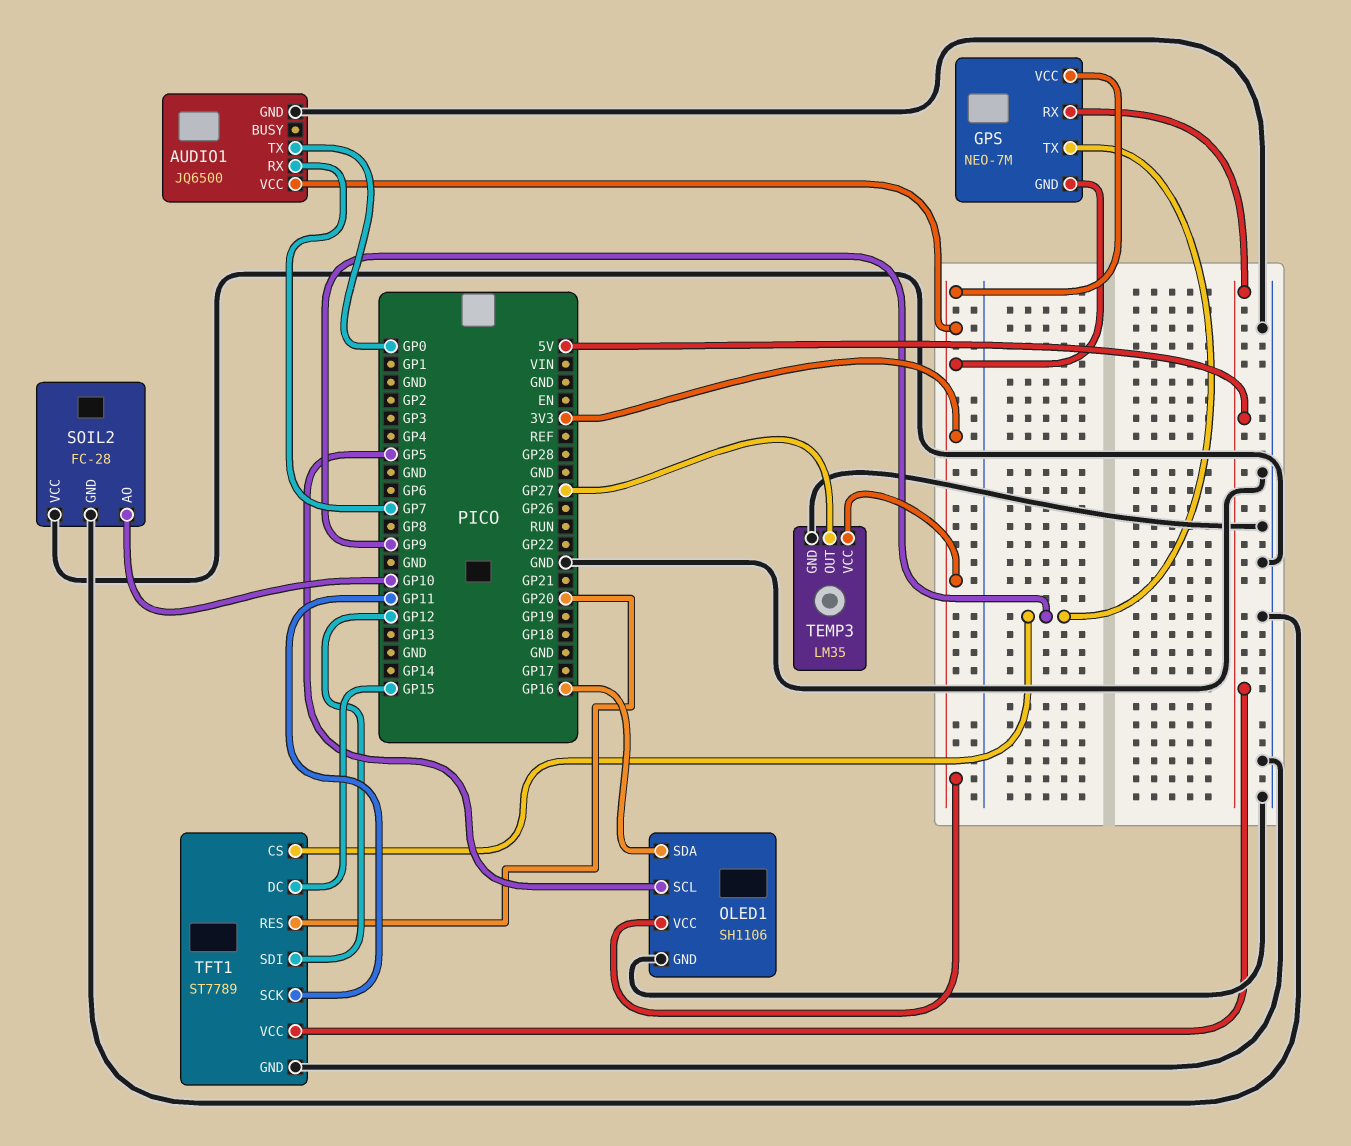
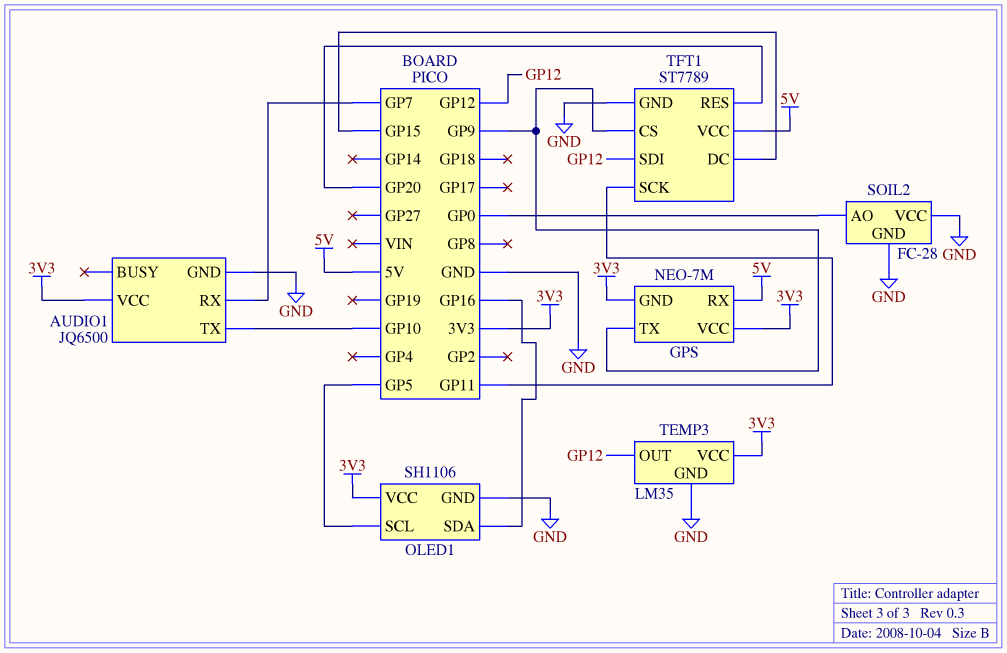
AUDIO1 pin TX: GP0 -> GP10
SOIL2 pin AO: GP10 -> GP0
TEMP3 pin OUT: GP27 -> GP12

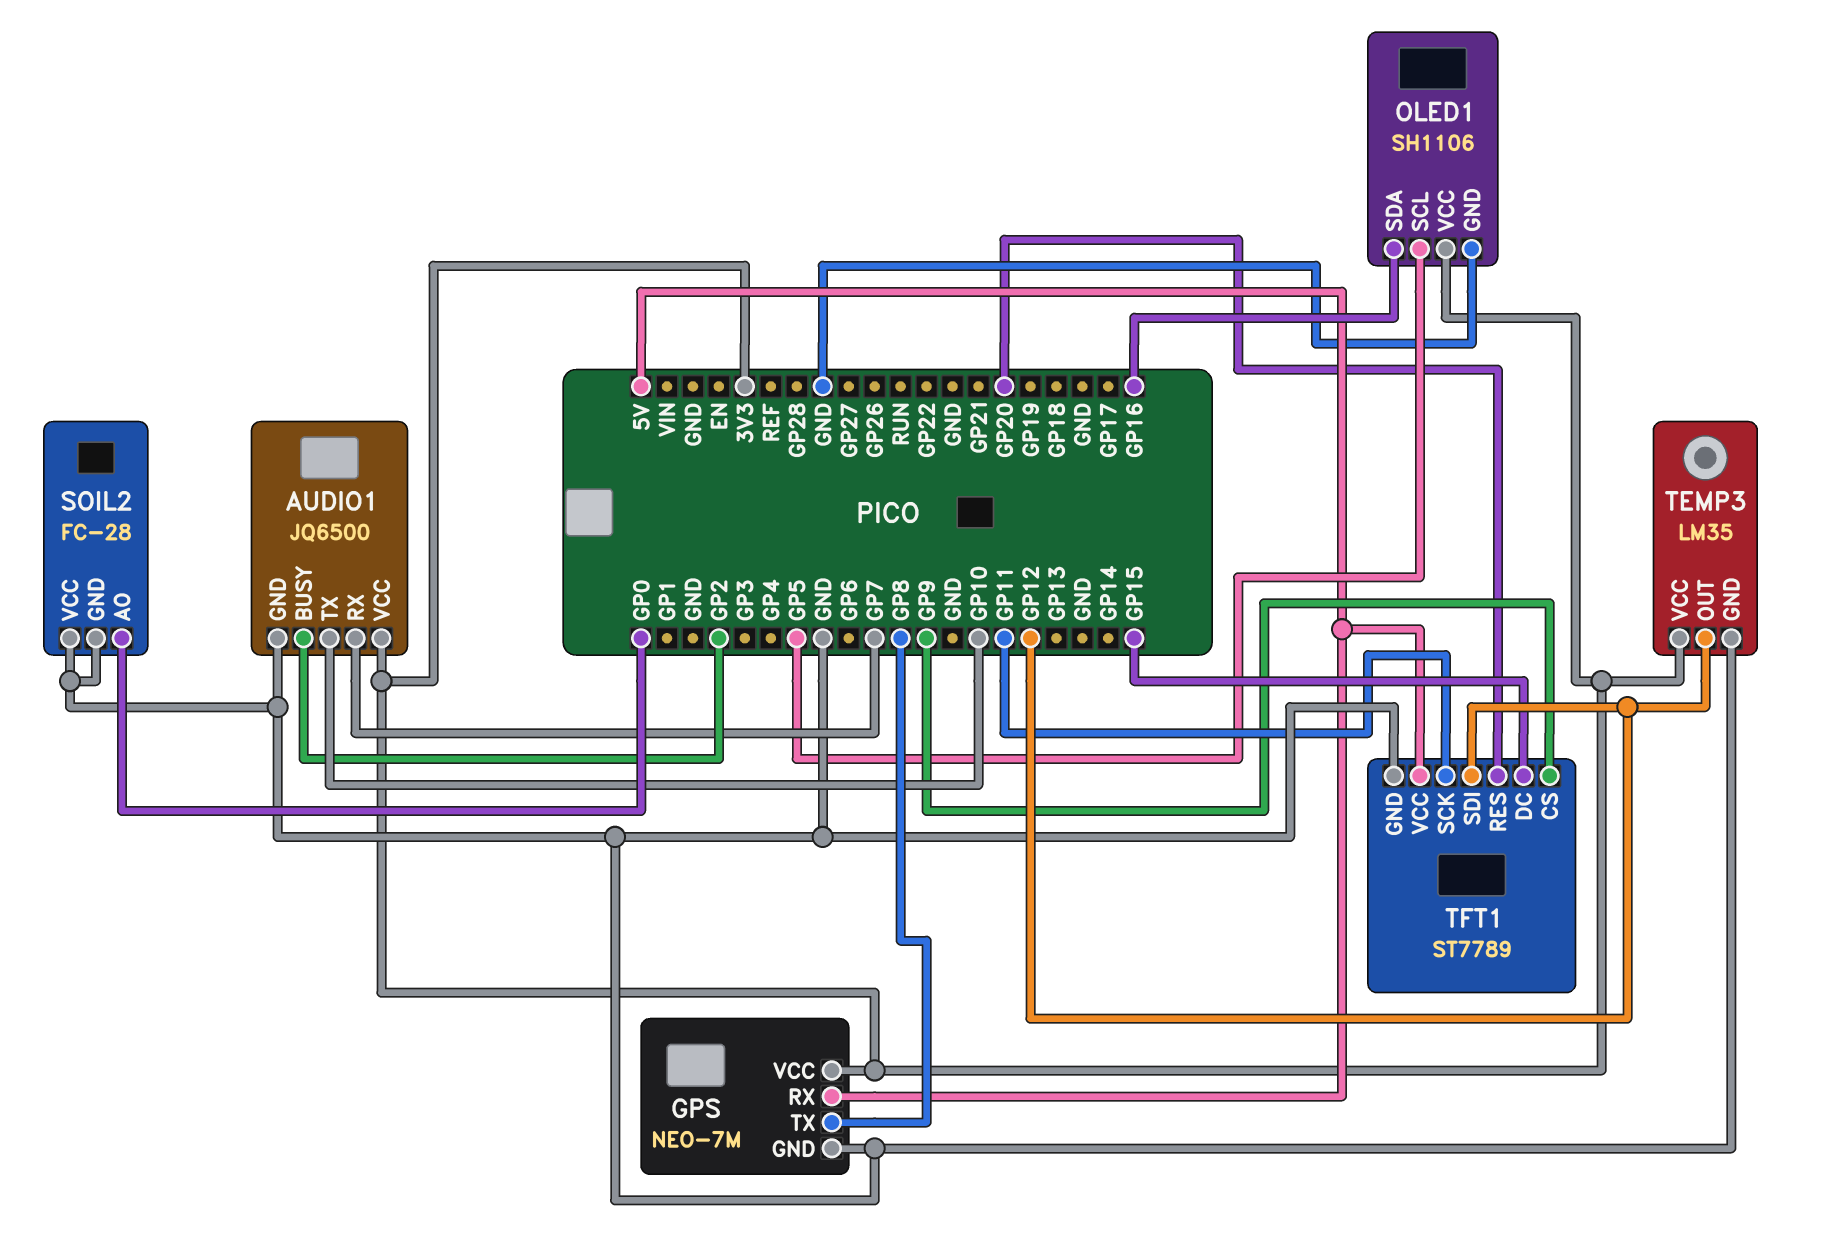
AUDIO1 pin BUSY: none -> GP2
GPS pin GND: 3V3 -> GND
GPS pin TX: GP9 -> GP8

